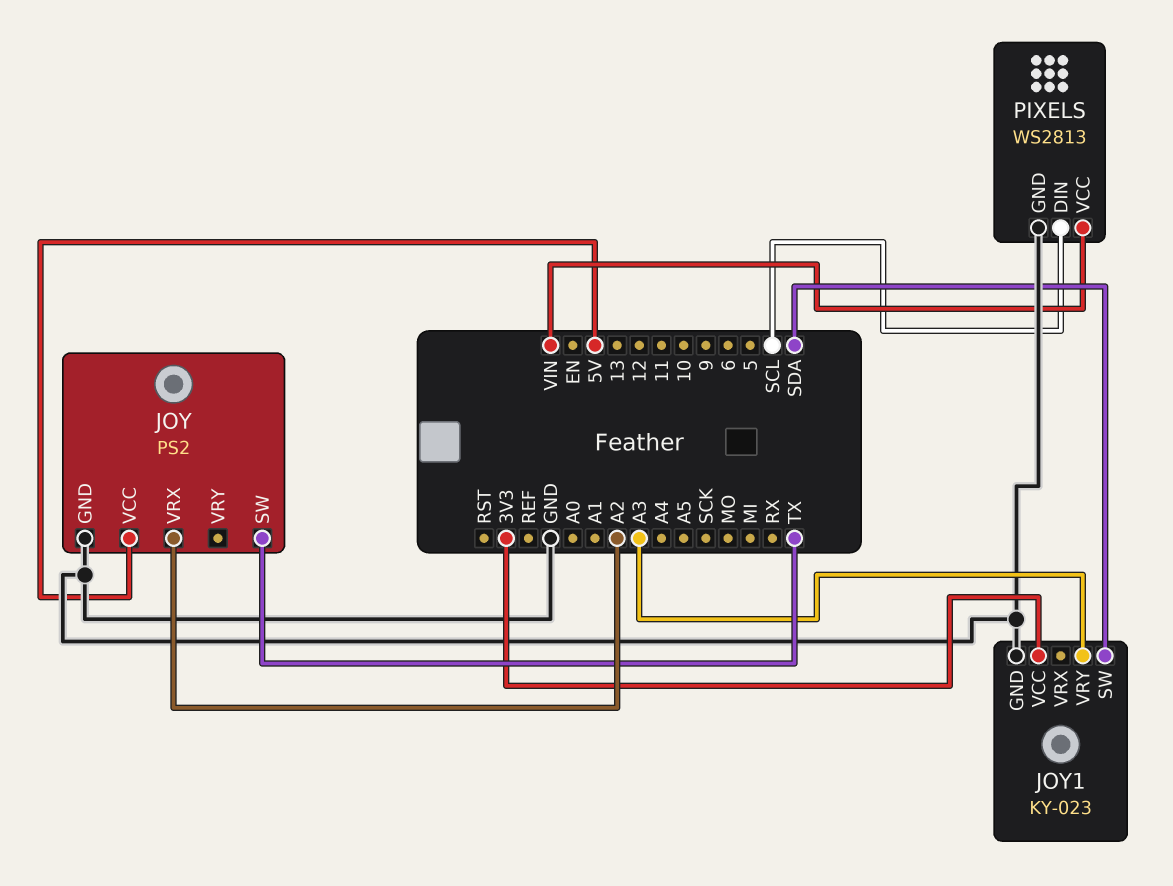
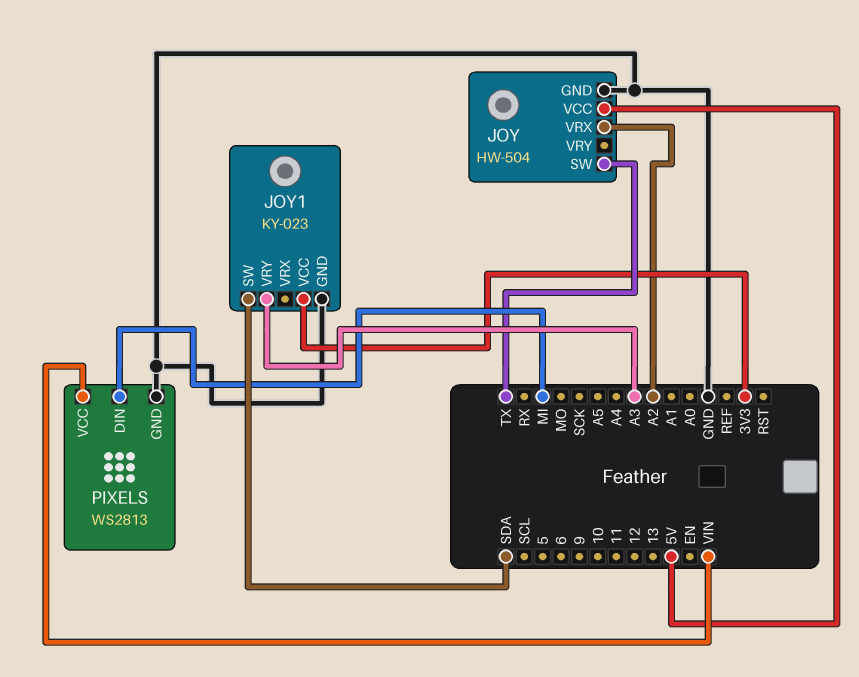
JOY: PS2 -> HW-504
PIXELS pin DIN: SCL -> MI

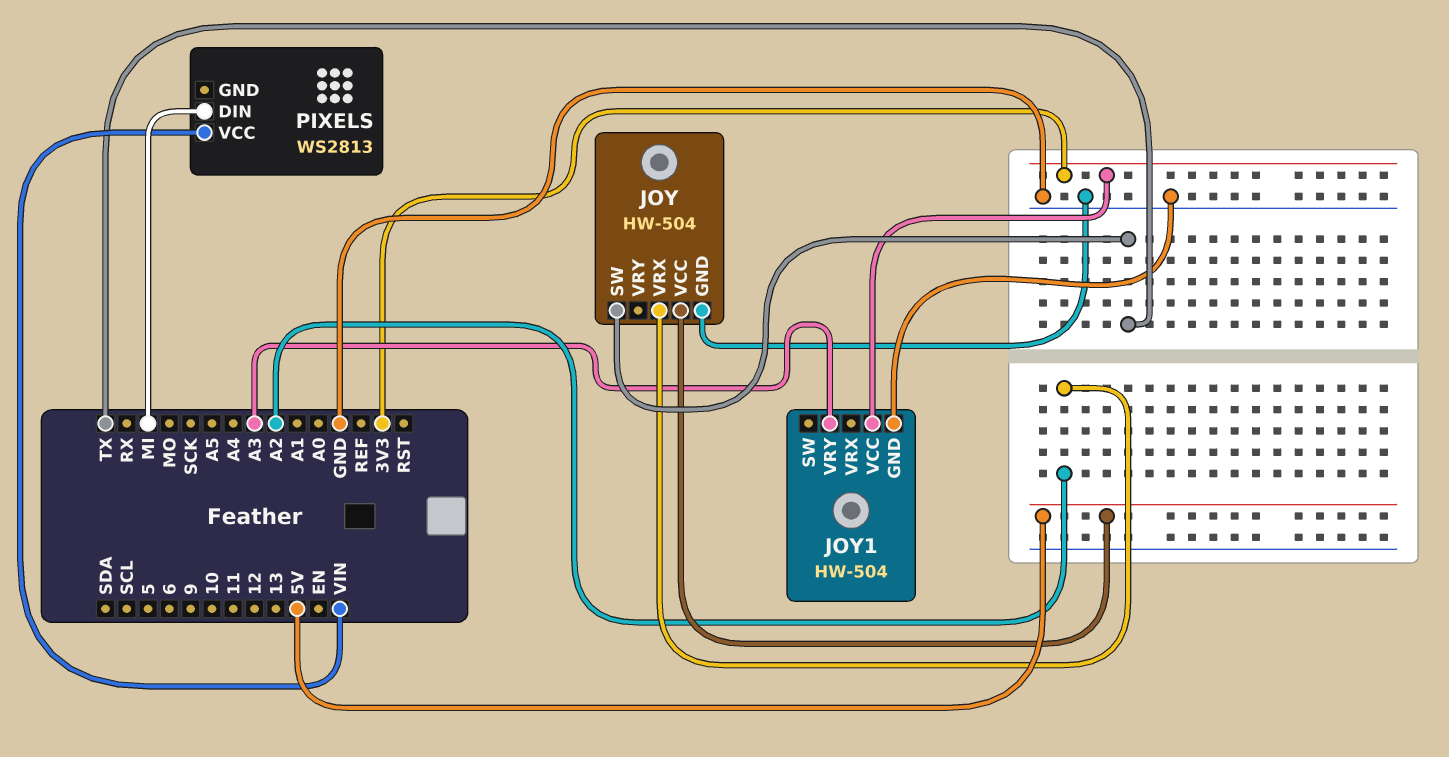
JOY1: KY-023 -> HW-504
JOY1 pin SW: SDA -> none
PIXELS pin GND: GND -> none

